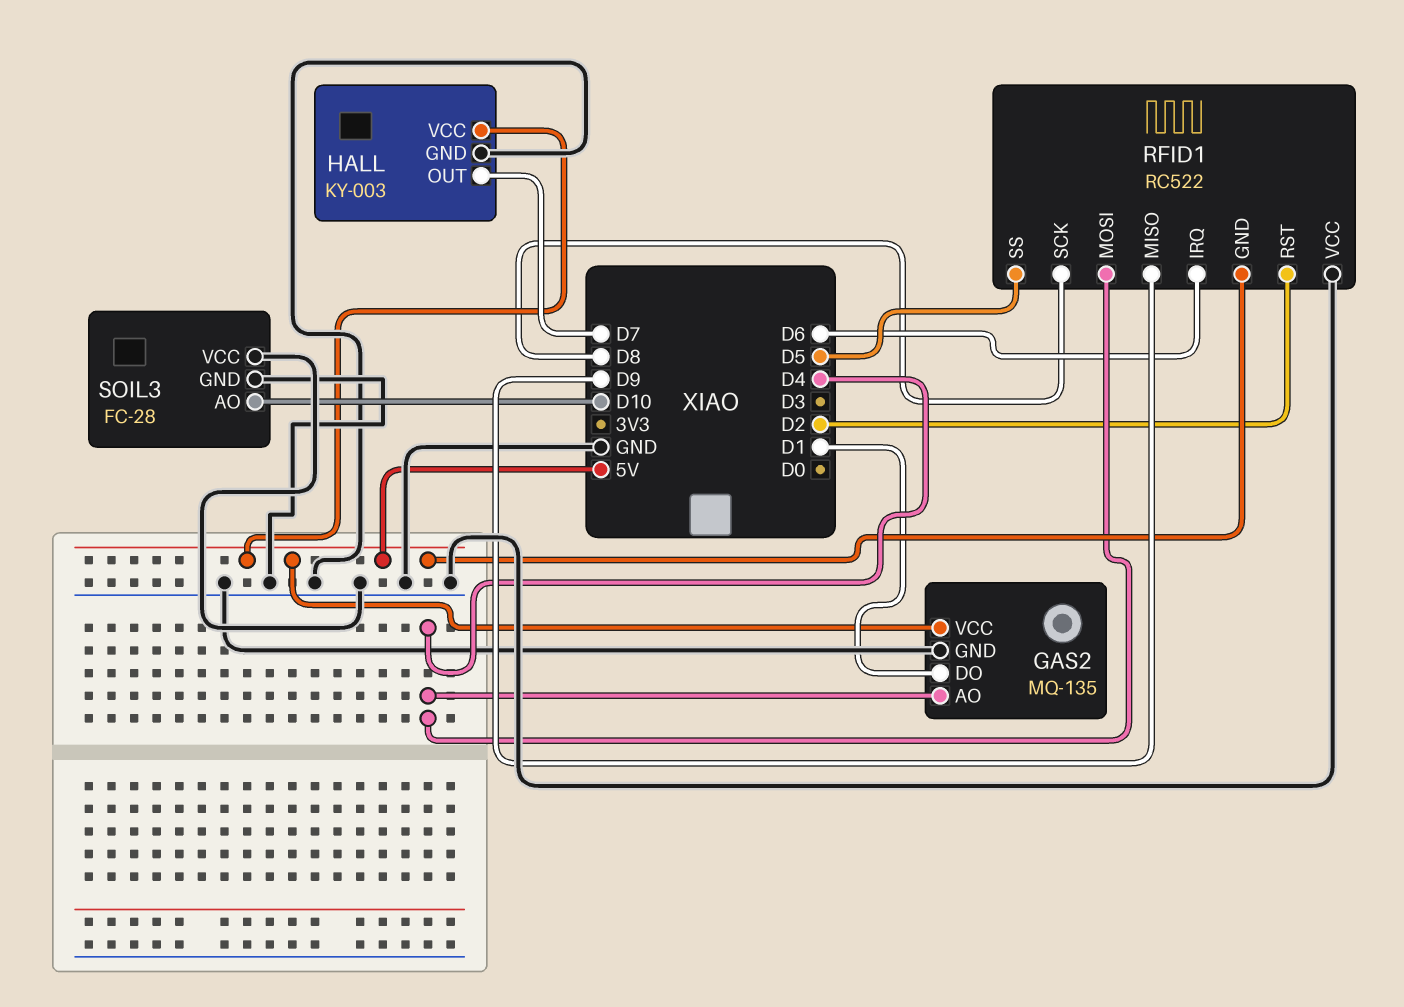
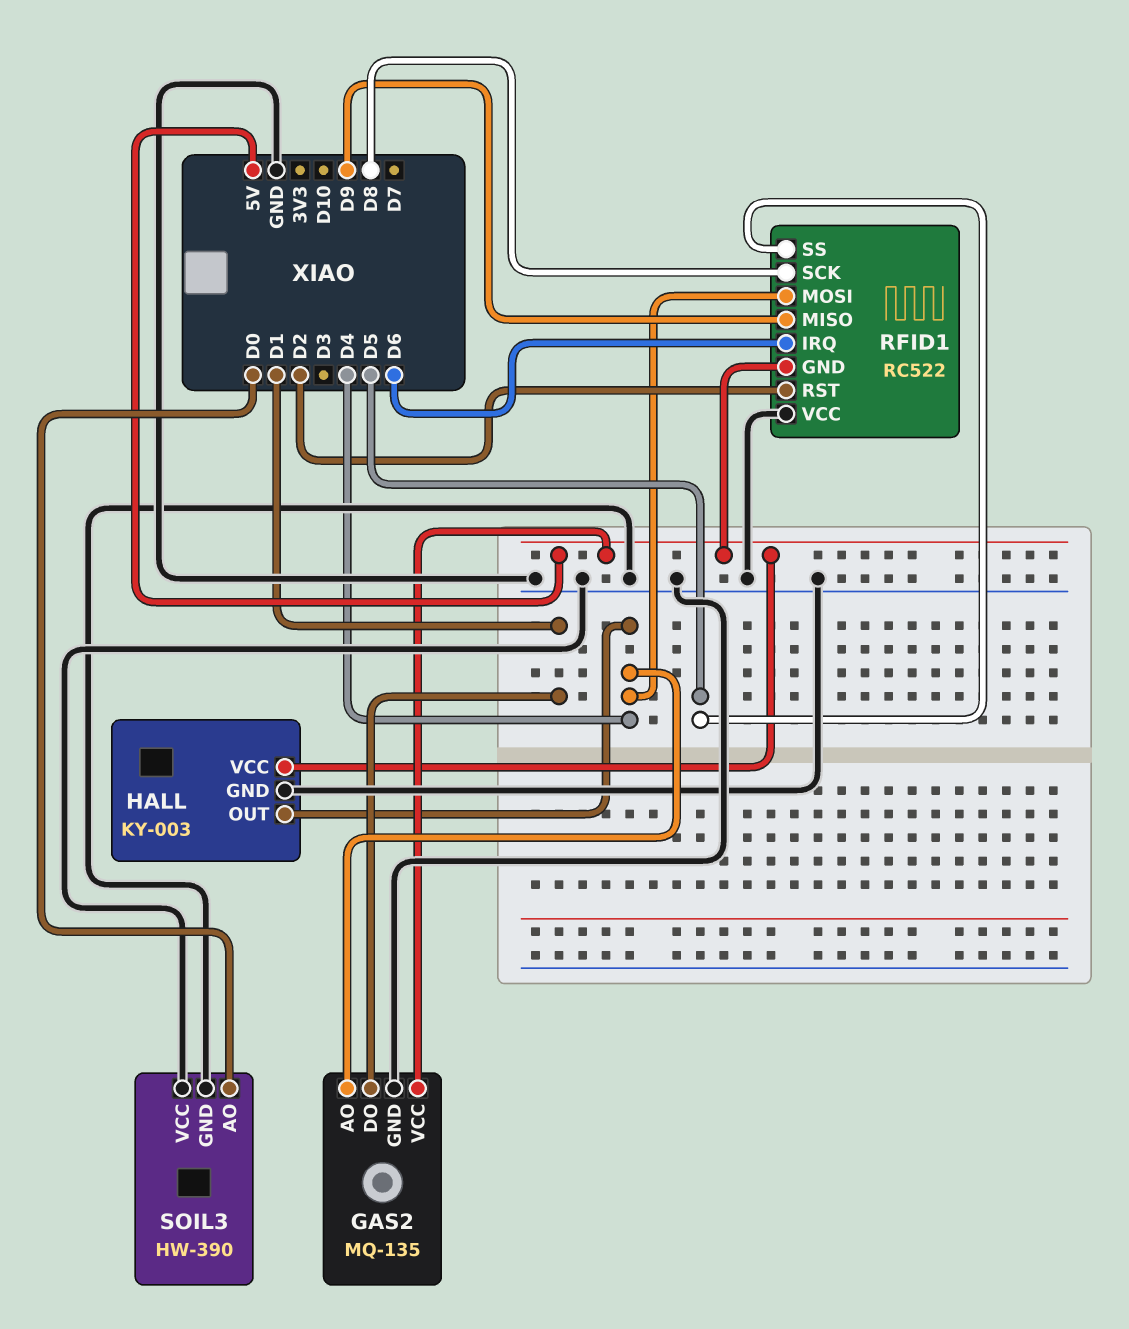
HALL pin OUT: D7 -> D4
SOIL3: FC-28 -> HW-390
SOIL3 pin AO: D10 -> D0

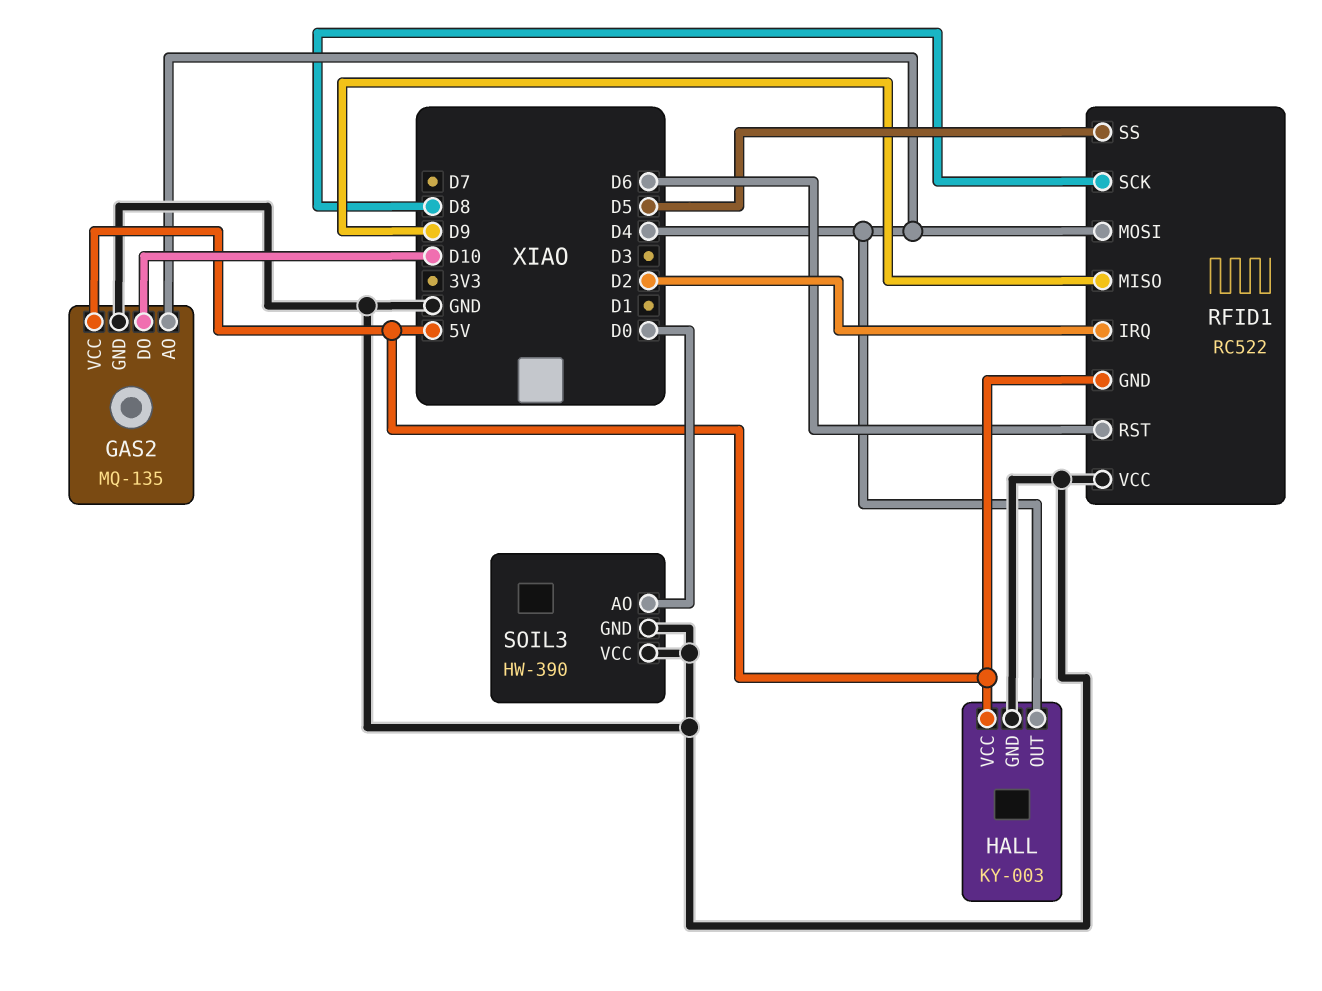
GAS2 pin DO: D1 -> D10
RFID1 pin IRQ: D6 -> D2
RFID1 pin RST: D2 -> D6

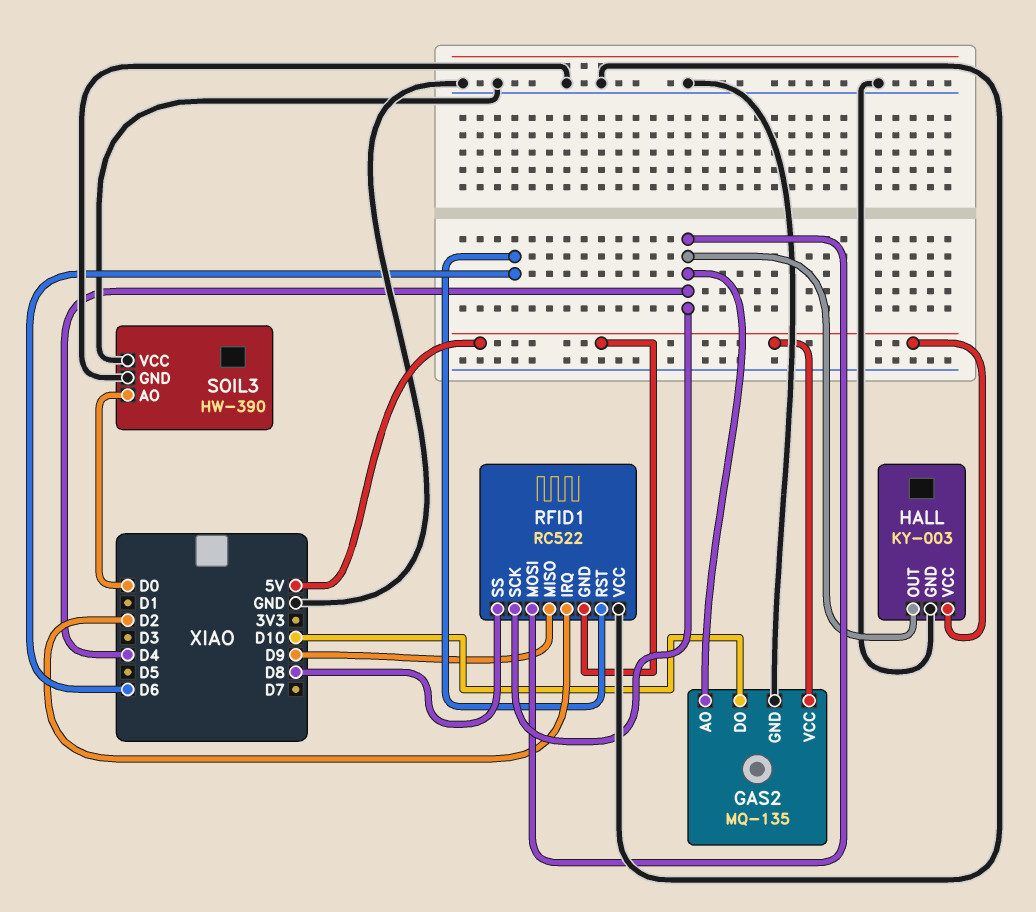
RFID1 pin SCK: D8 -> D4
RFID1 pin SS: D5 -> D8

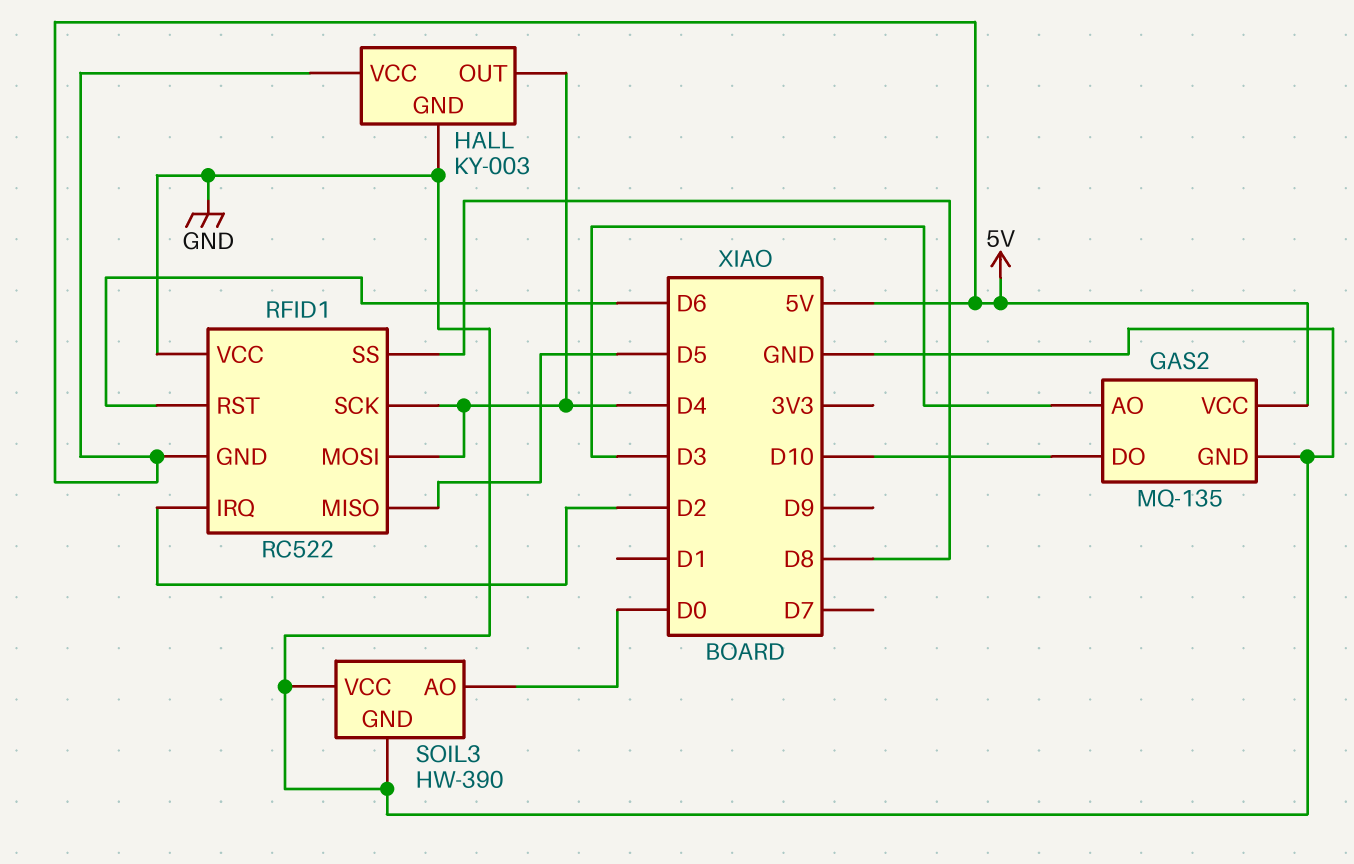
GAS2 pin AO: D4 -> D3
RFID1 pin MISO: D9 -> D5

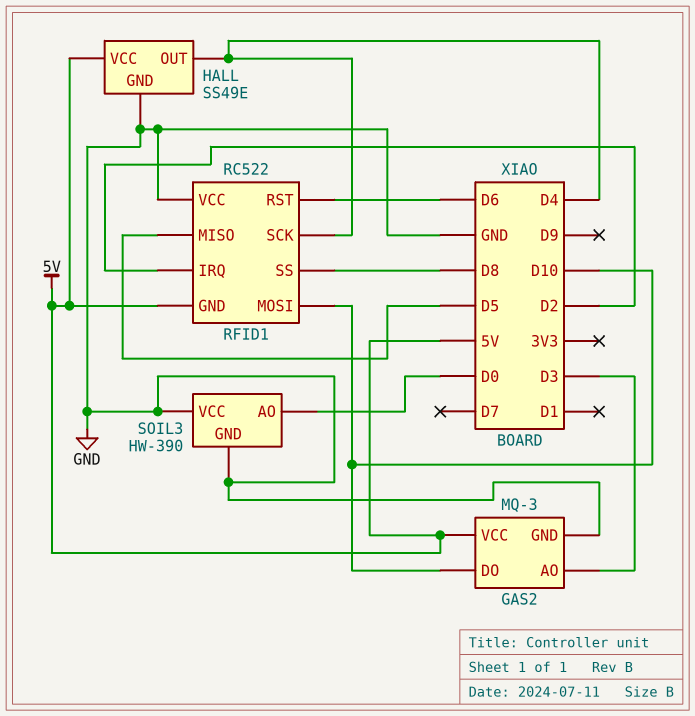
GAS2: MQ-135 -> MQ-3
HALL: KY-003 -> SS49E
RFID1 pin MOSI: D4 -> D10

